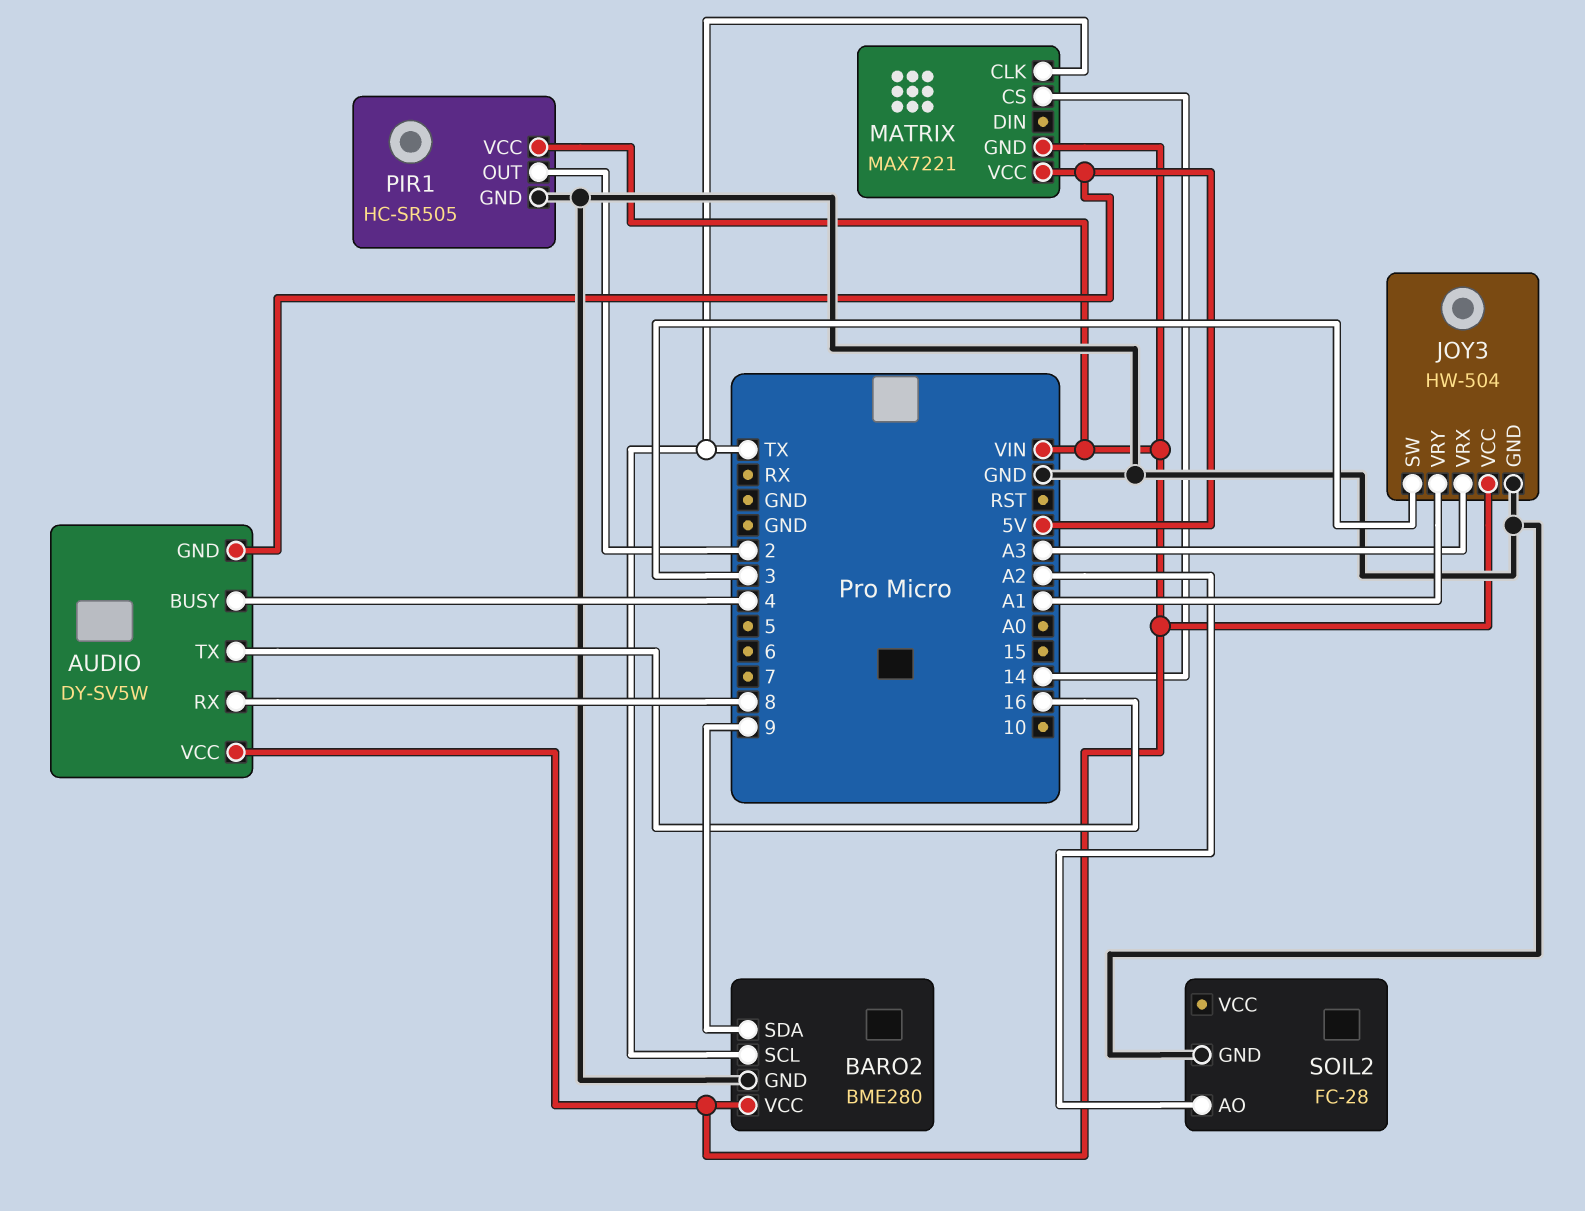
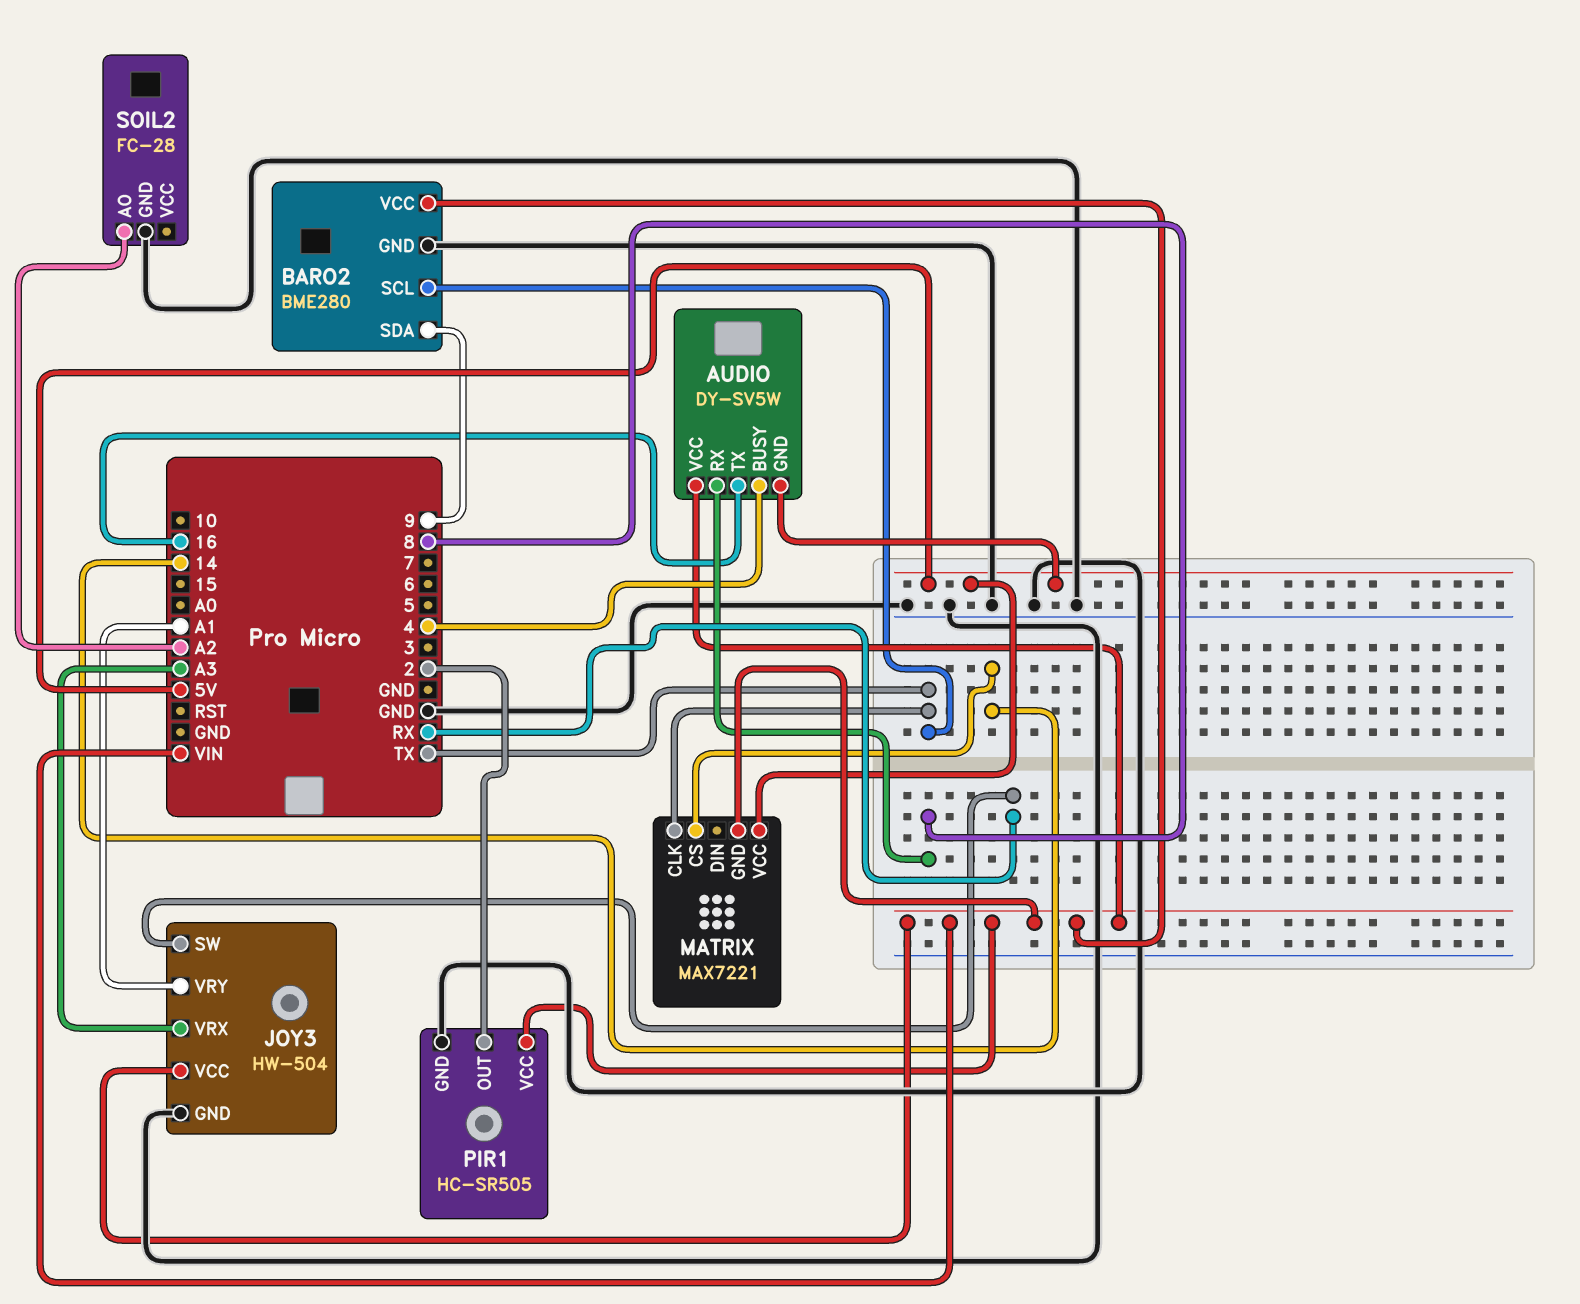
JOY3 pin SW: 3 -> RX

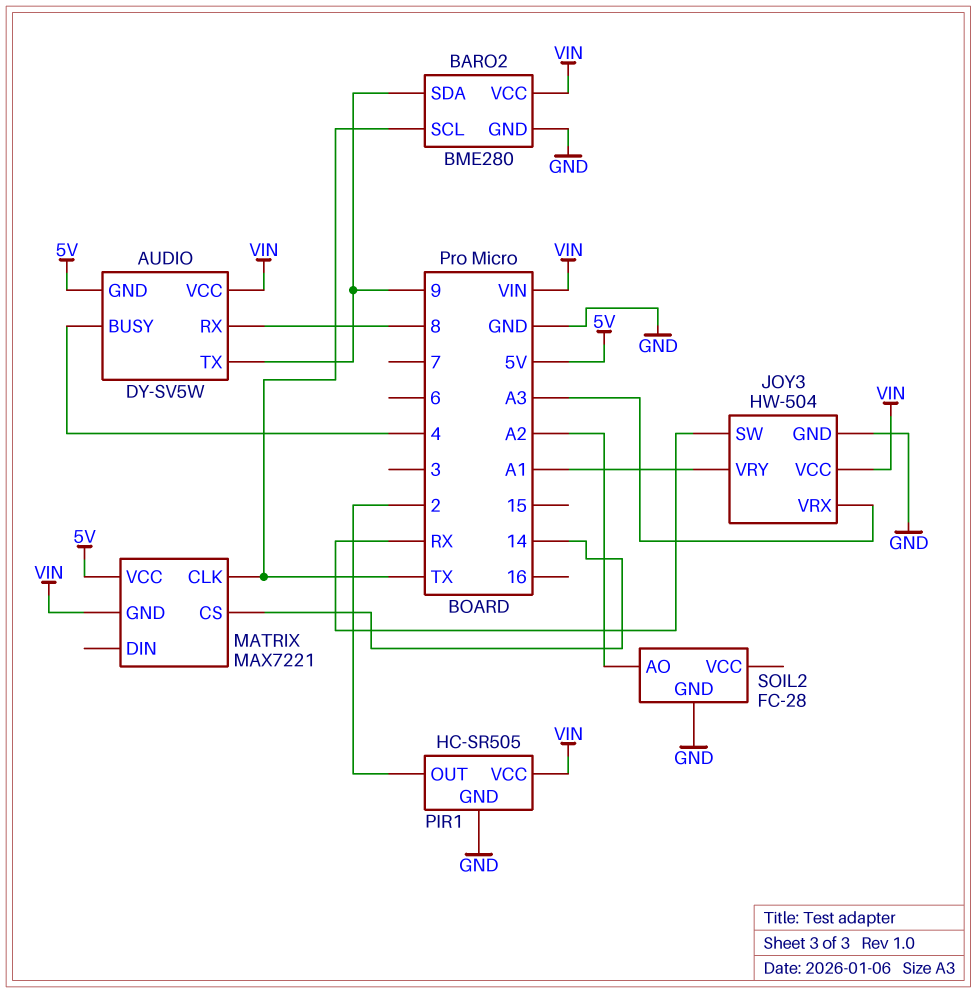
AUDIO pin TX: 16 -> 9

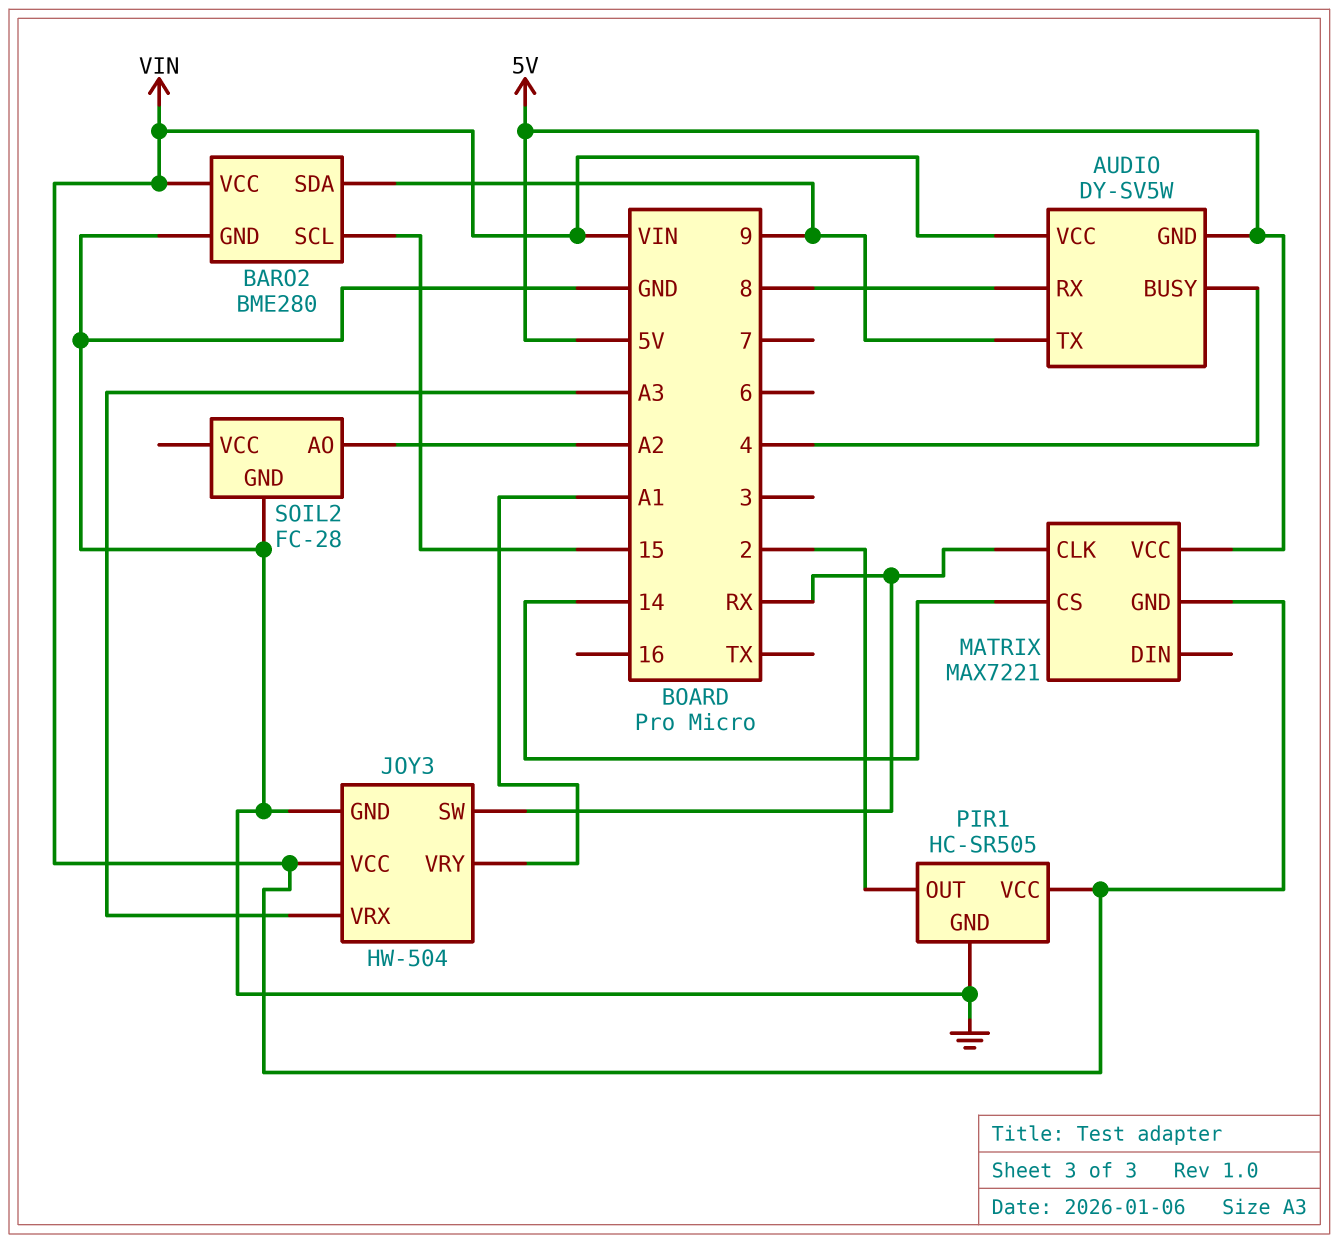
BARO2 pin SCL: TX -> 15
MATRIX pin CLK: TX -> RX

